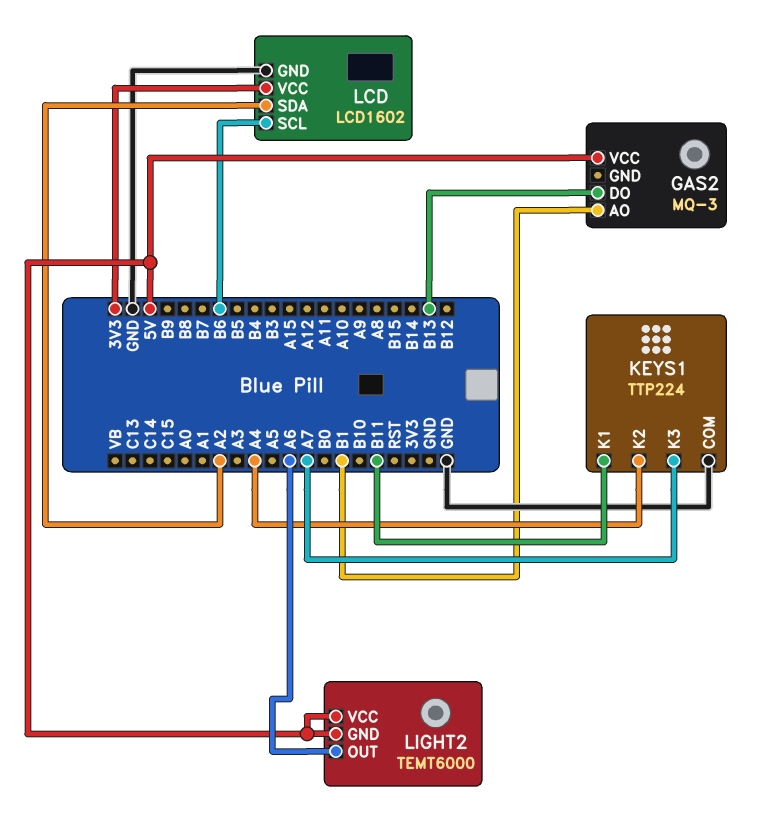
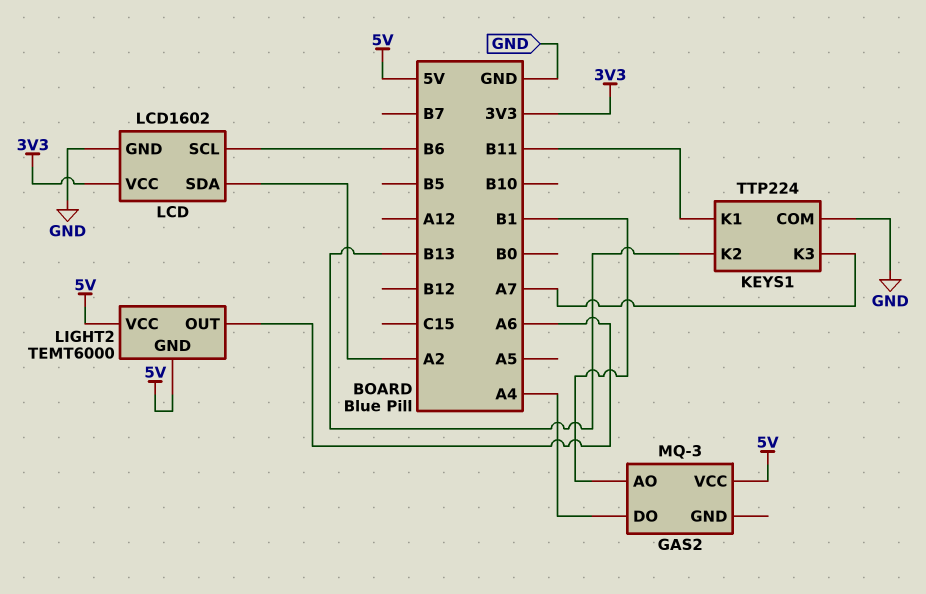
GAS2 pin DO: B13 -> A4
KEYS1 pin K2: A4 -> B13

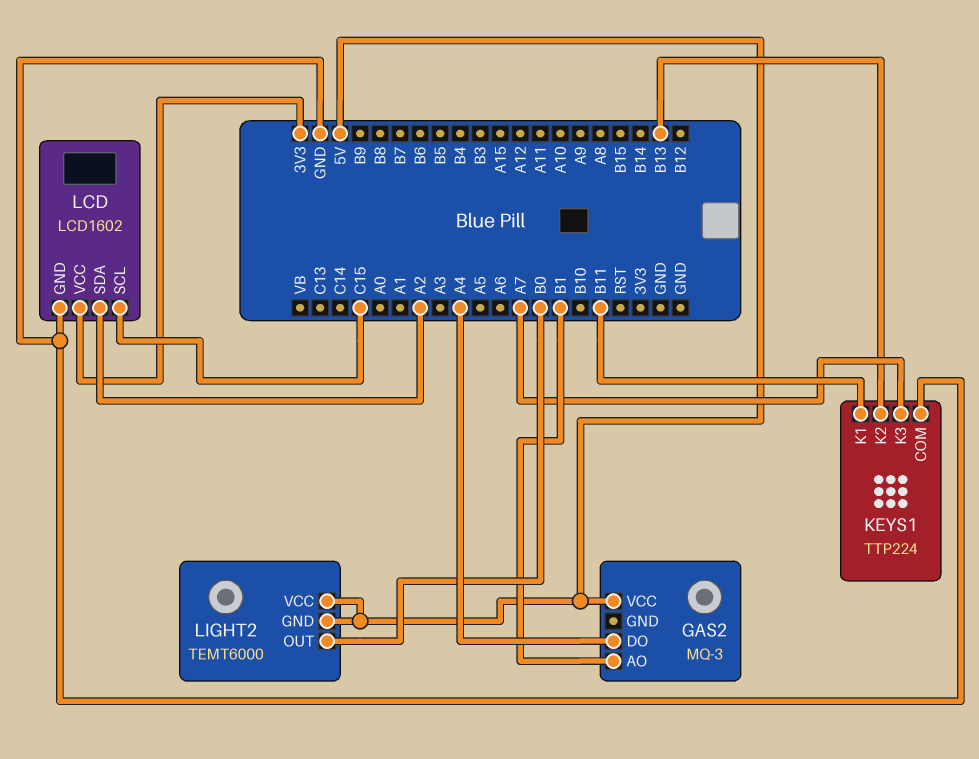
LCD pin SCL: B6 -> C15
LIGHT2 pin OUT: A6 -> B0

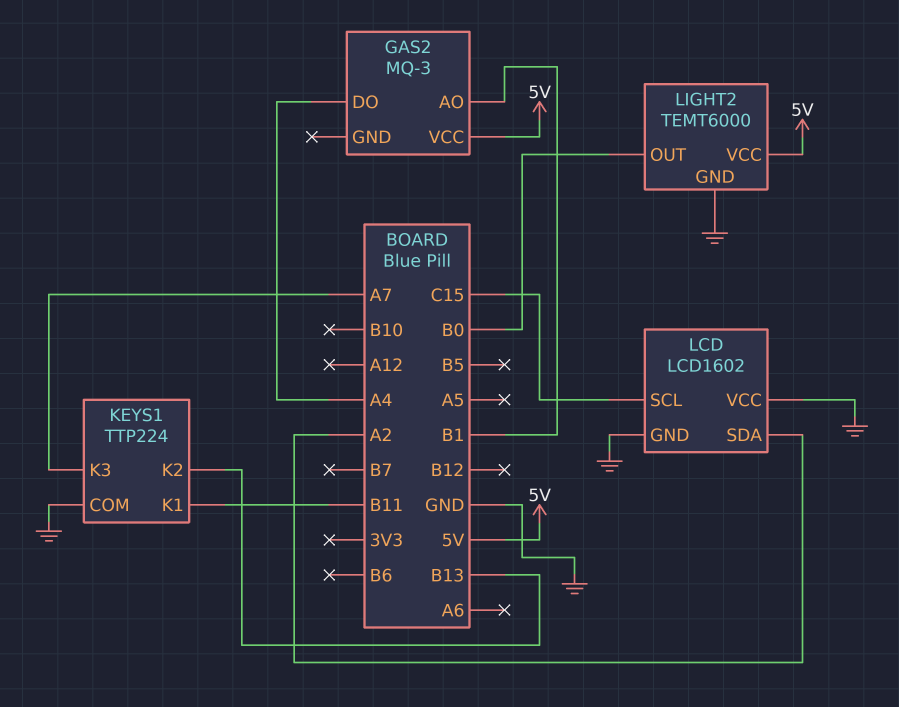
LCD pin VCC: 3V3 -> GND
LIGHT2 pin GND: 5V -> GND

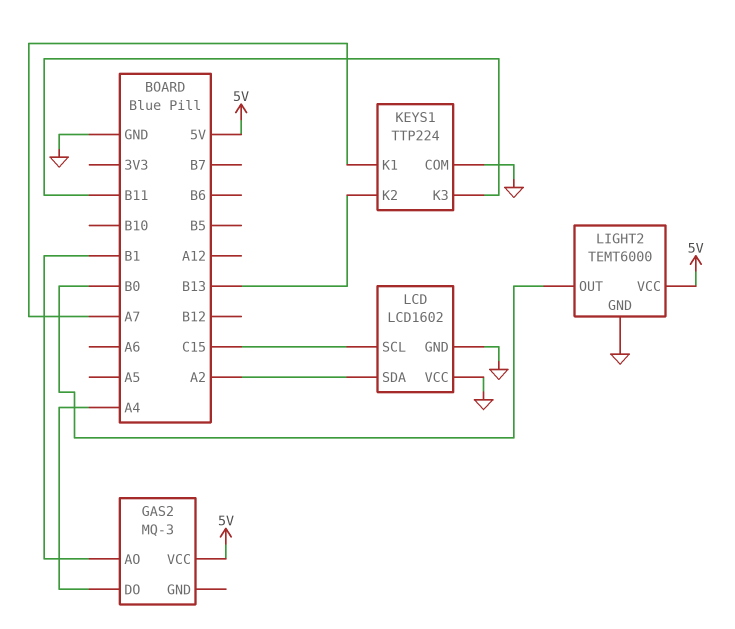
KEYS1 pin K1: B11 -> A7
KEYS1 pin K3: A7 -> B11

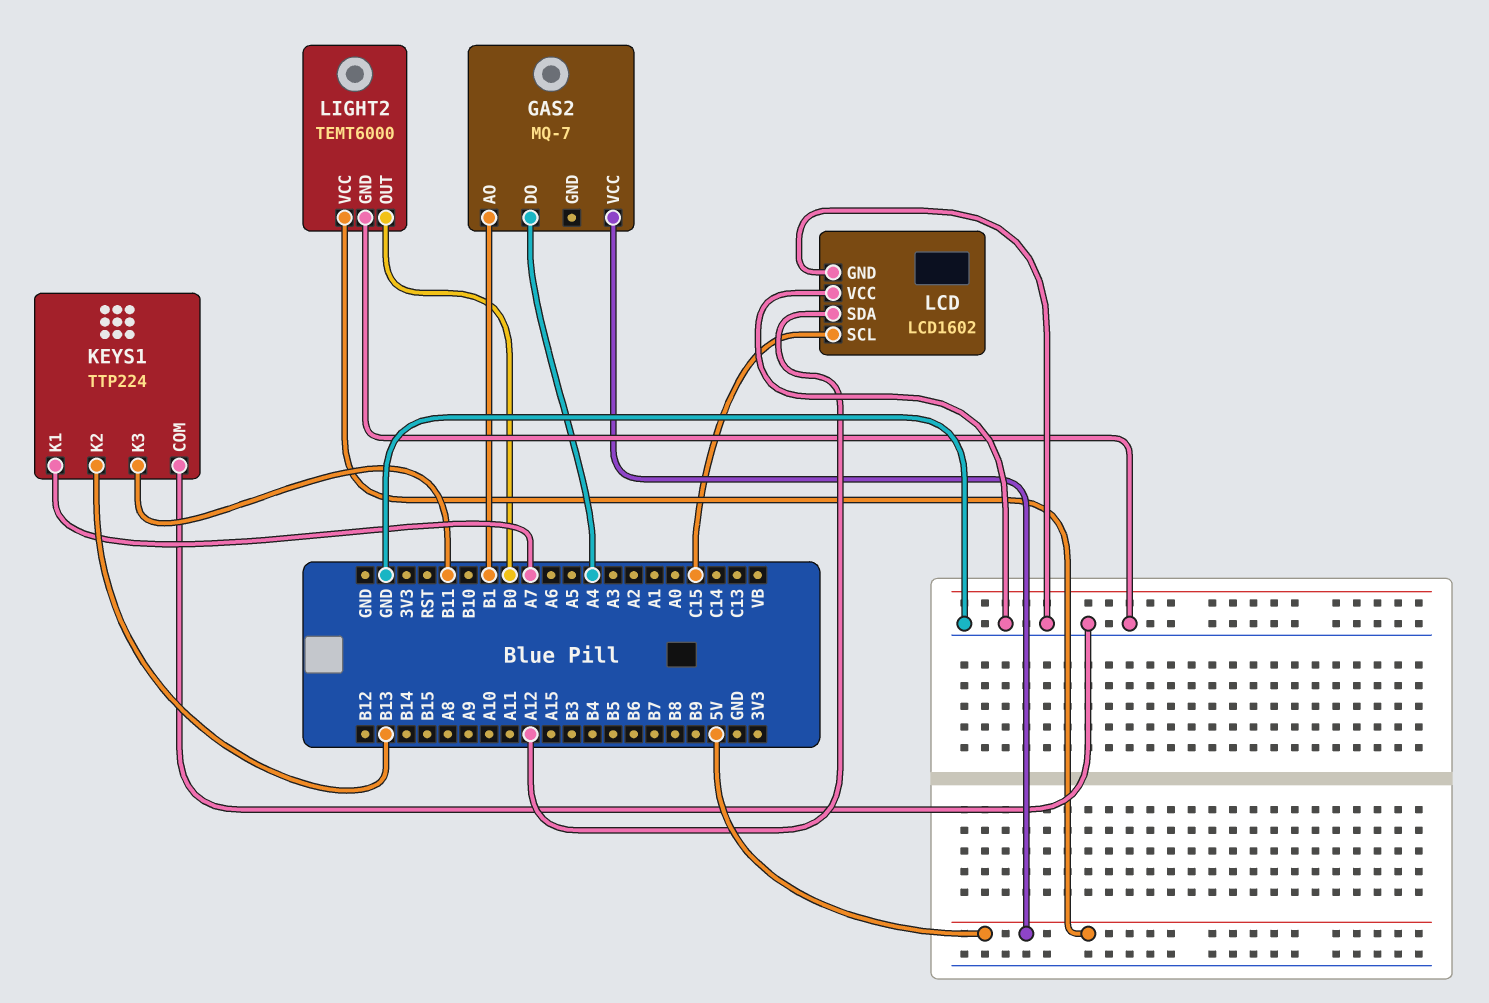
GAS2: MQ-3 -> MQ-7
LCD pin SDA: A2 -> A12

